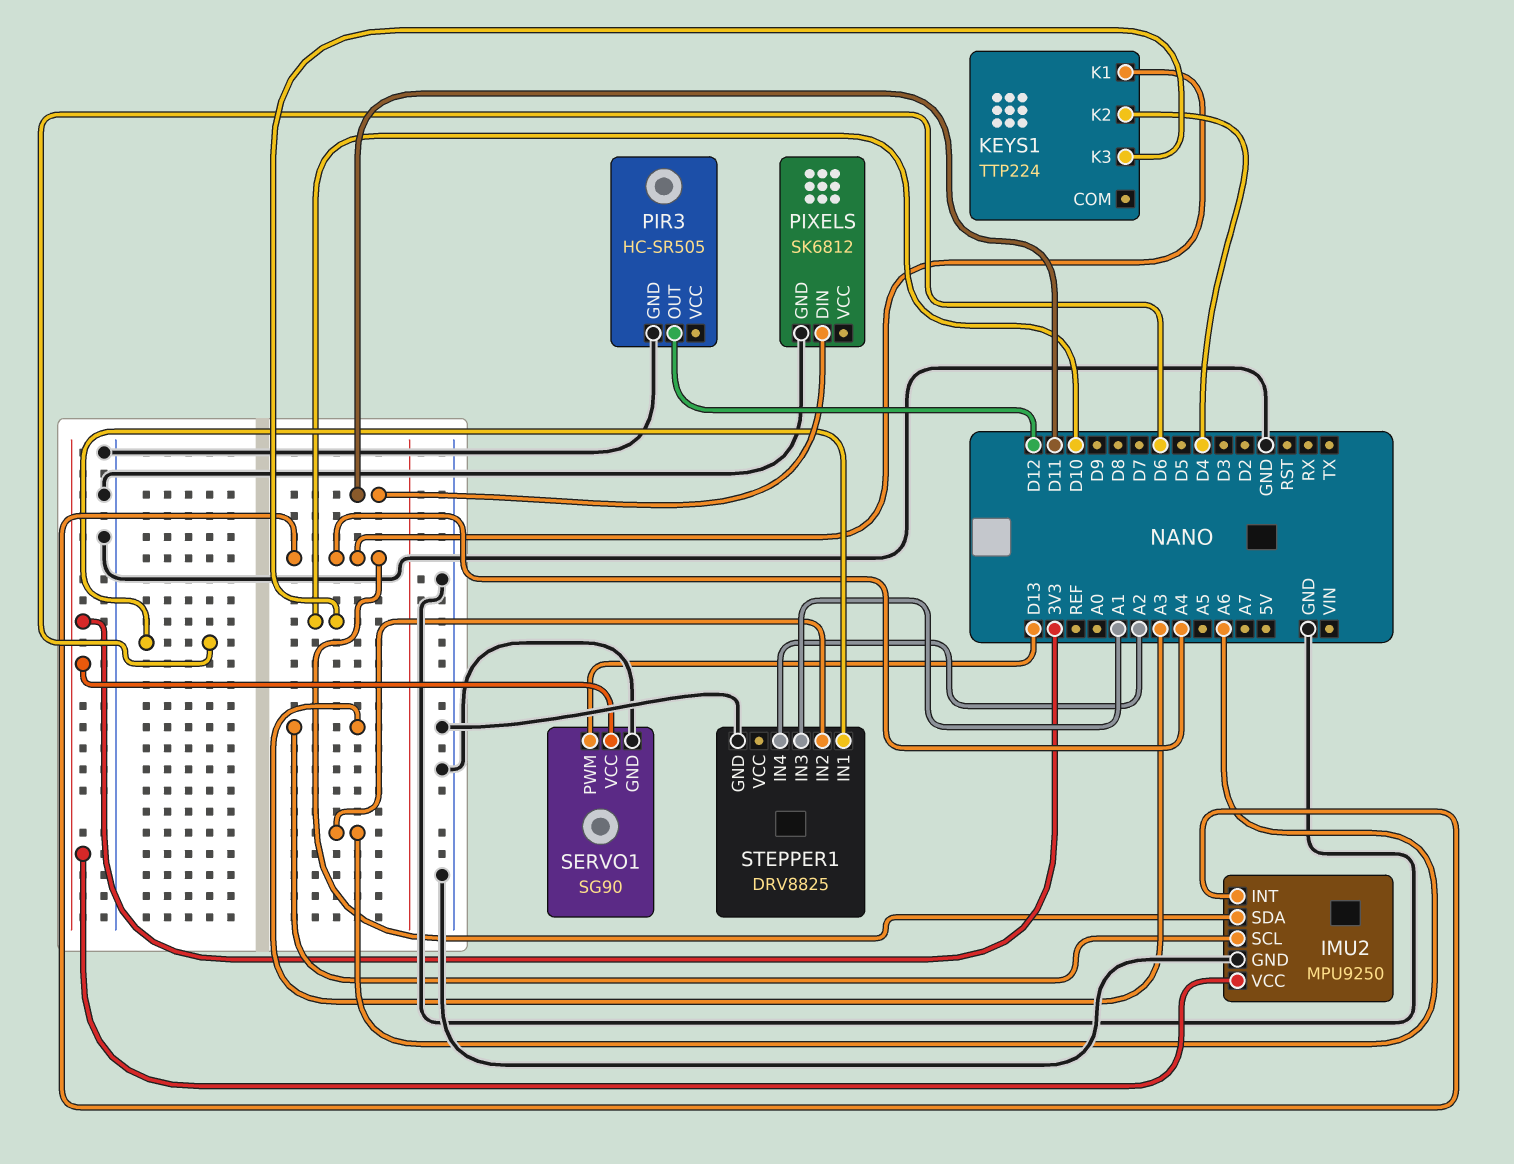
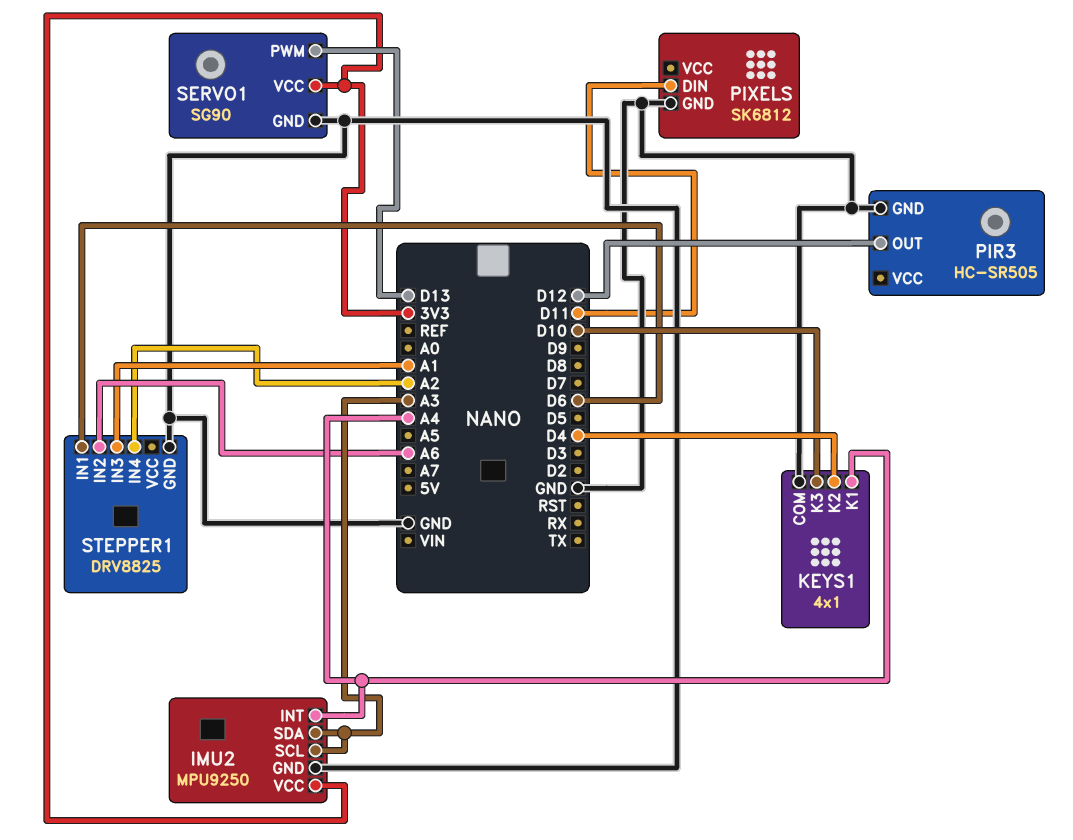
IMU2 pin SDA: A4 -> A3
KEYS1: TTP224 -> 4x1
KEYS1 pin COM: none -> GND

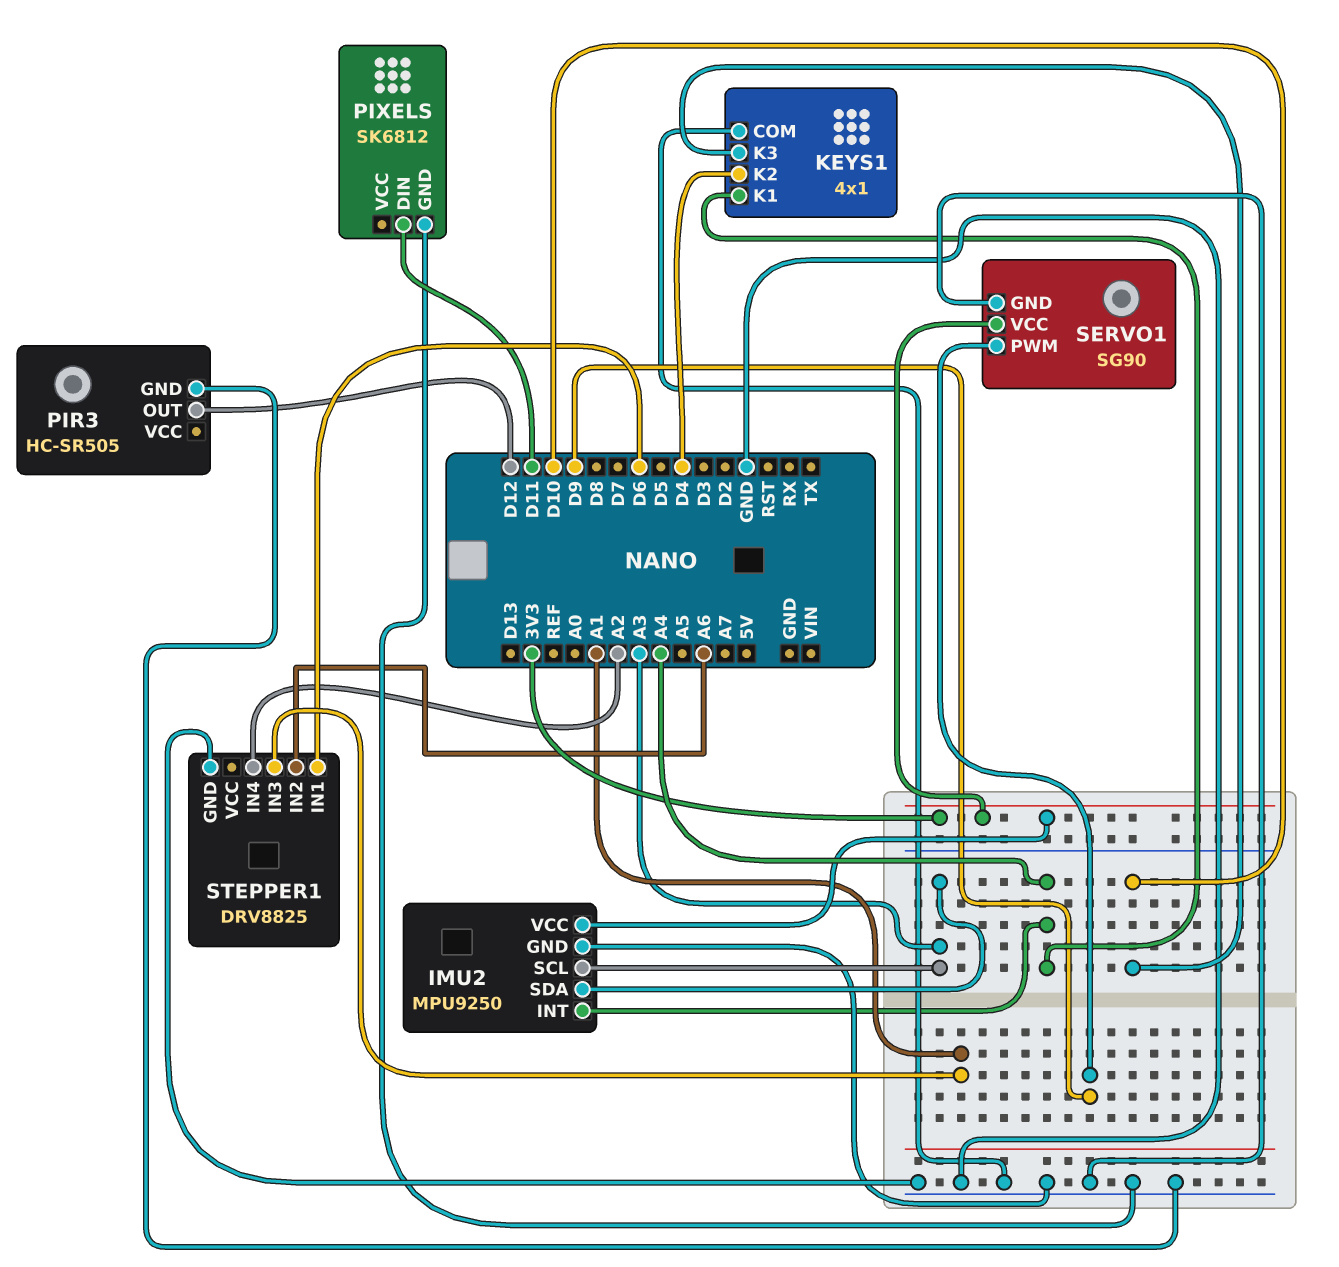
SERVO1 pin PWM: D13 -> D9

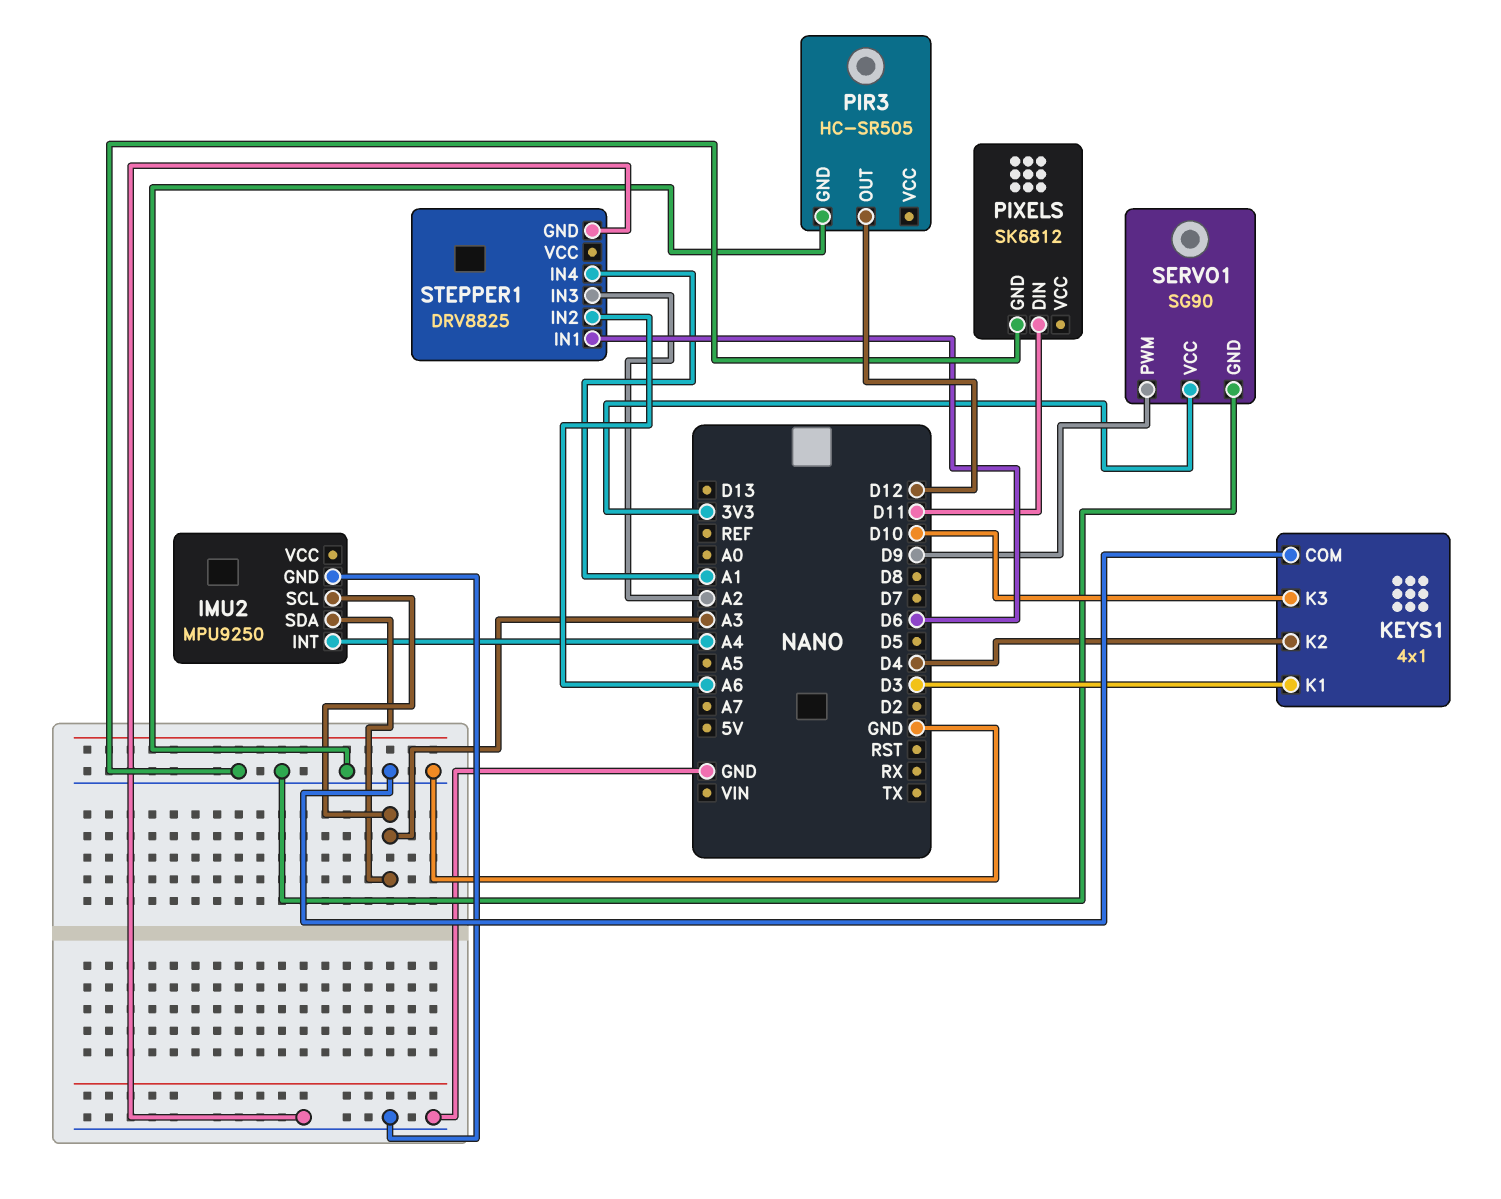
IMU2 pin VCC: 3V3 -> none
KEYS1 pin K1: A4 -> D3
STEPPER1 pin IN3: A1 -> A2
STEPPER1 pin IN4: A2 -> A1

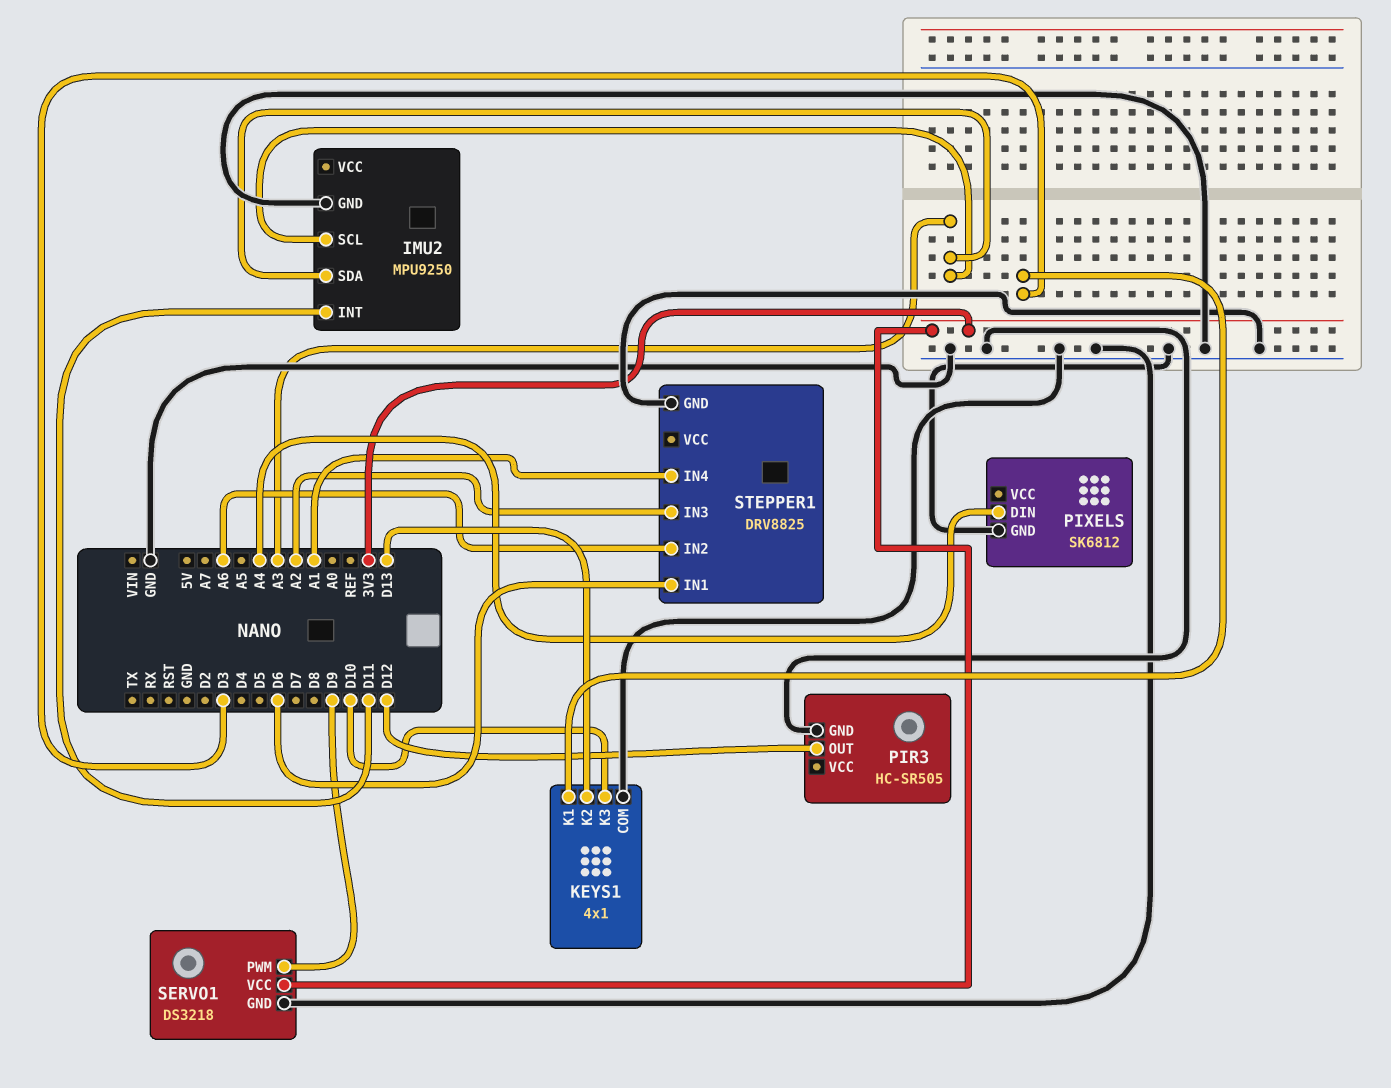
IMU2 pin INT: A4 -> D11
KEYS1 pin K2: D4 -> D13
PIXELS pin DIN: D11 -> A4
SERVO1: SG90 -> DS3218

